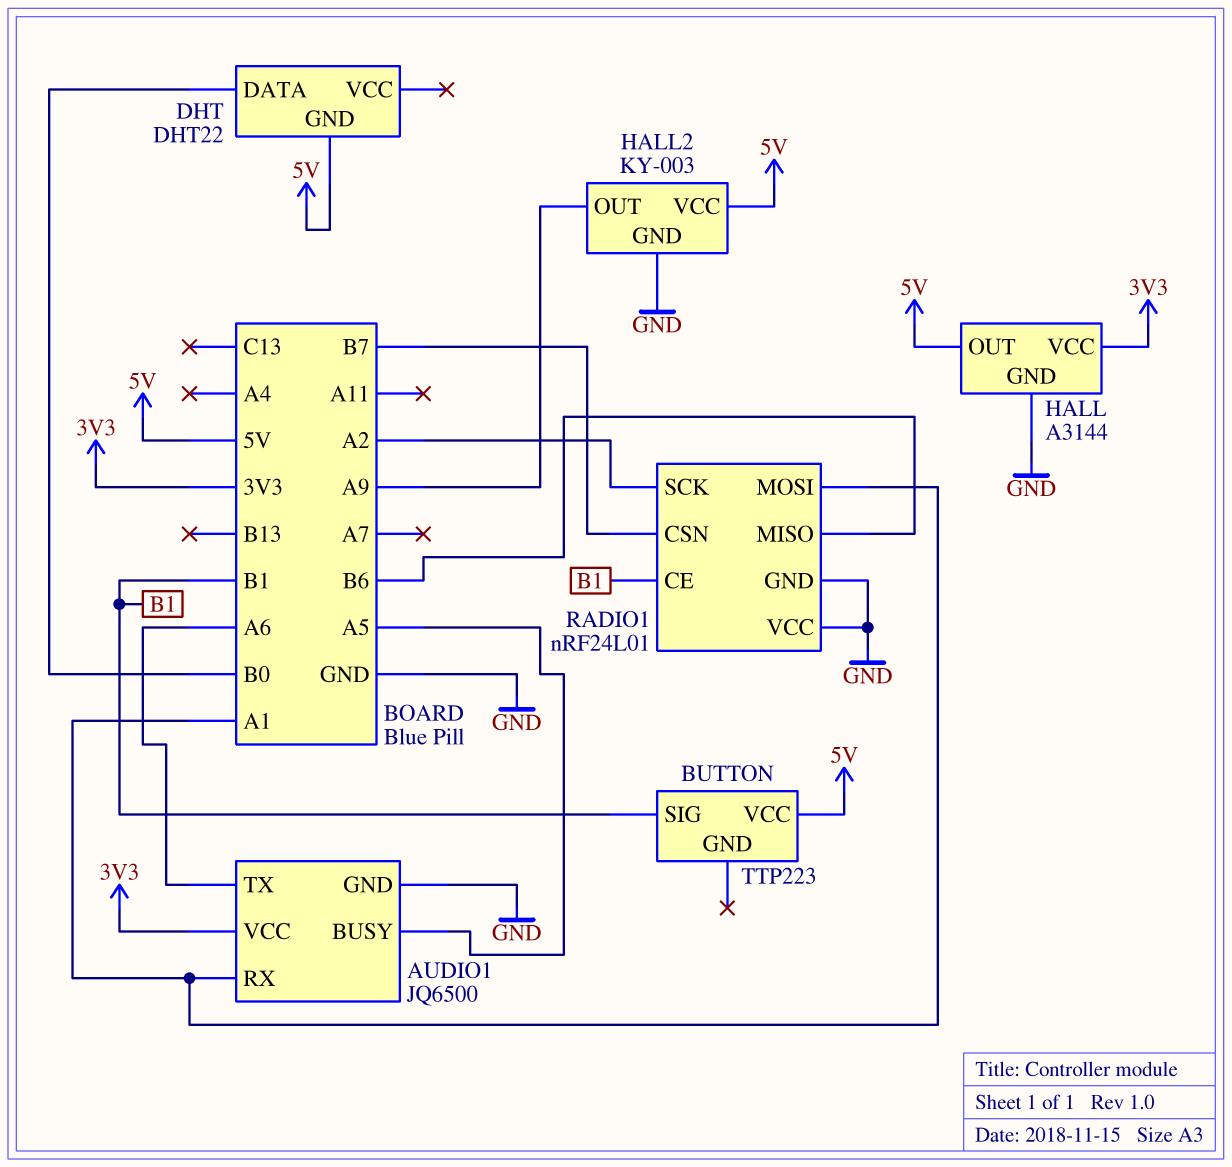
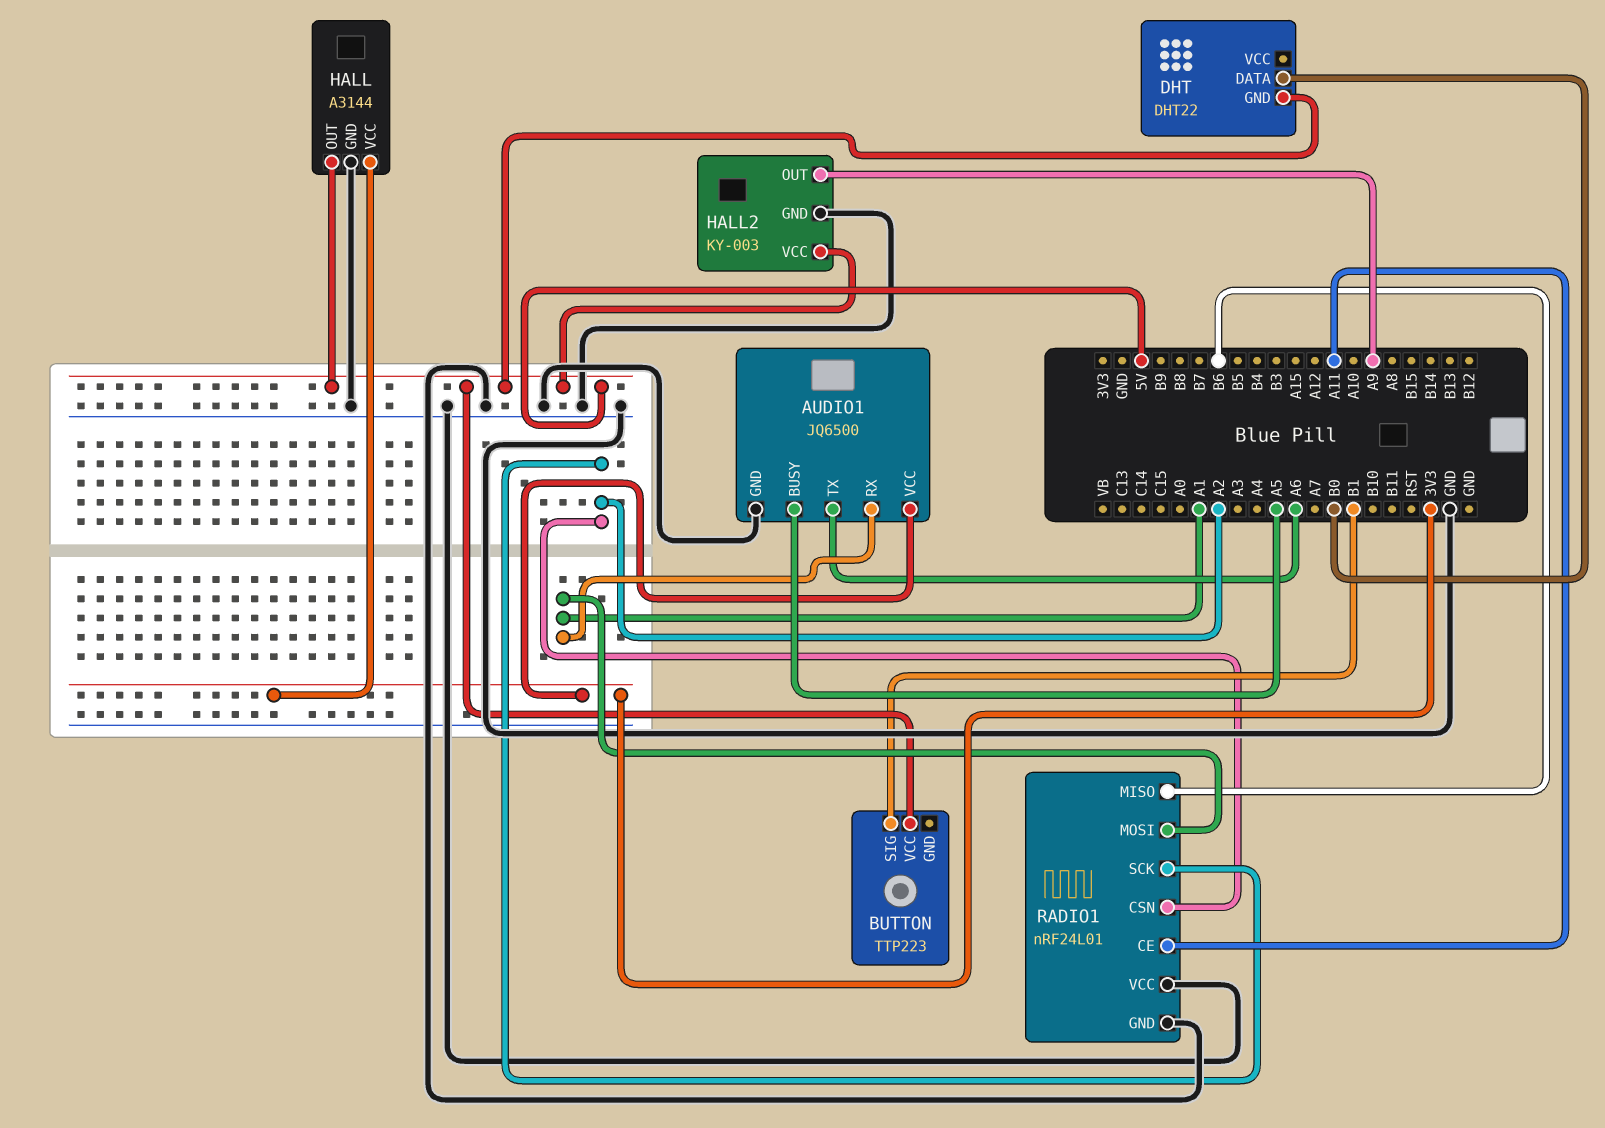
RADIO1 pin CE: B1 -> A11
RADIO1 pin CSN: B7 -> A2

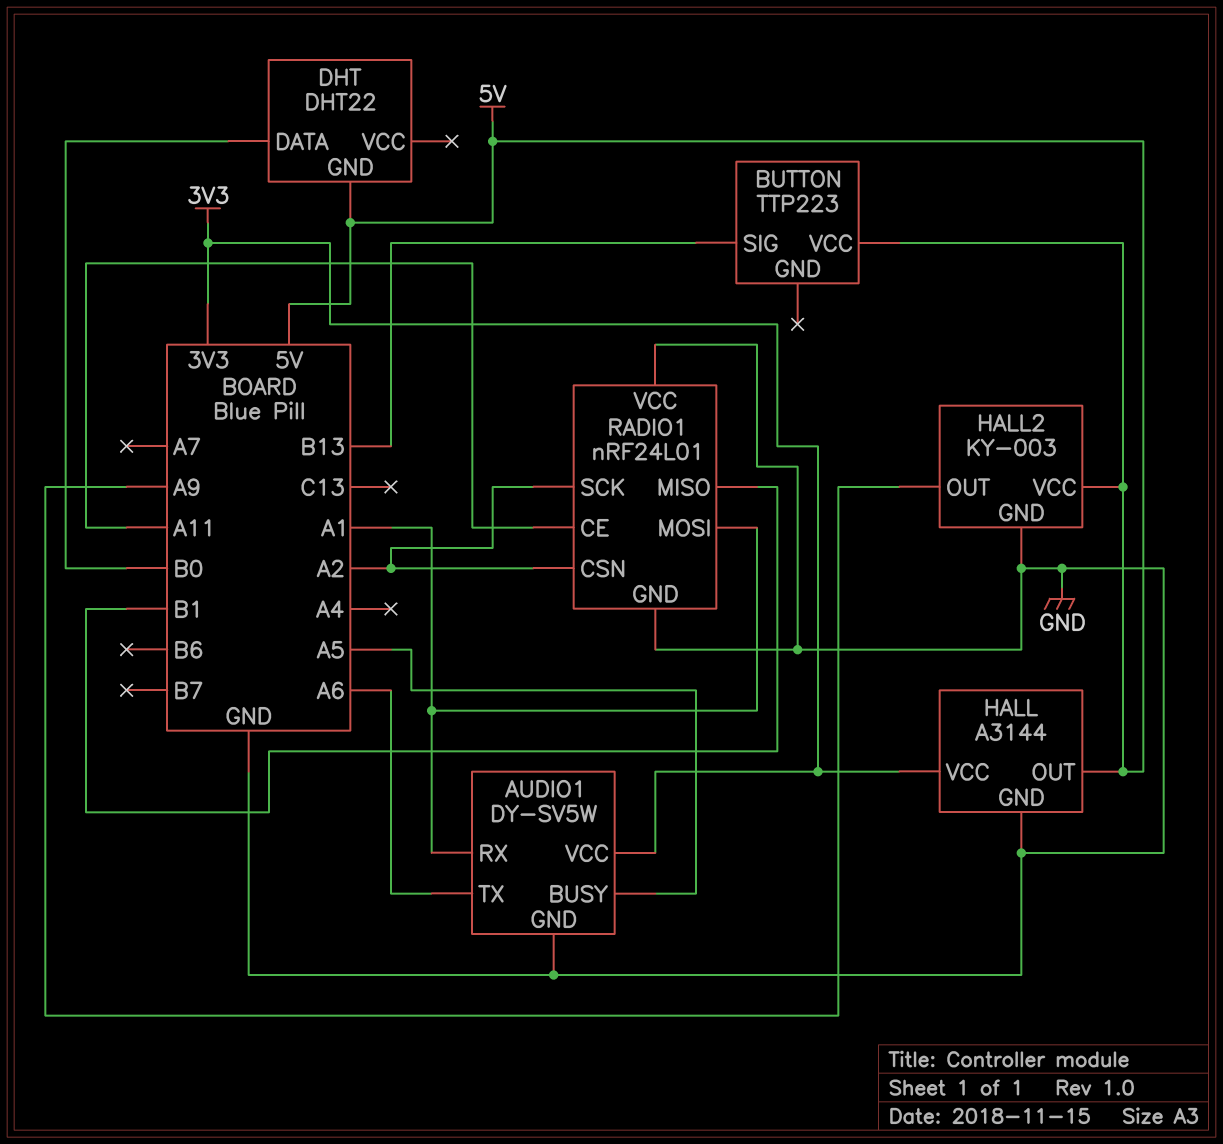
AUDIO1: JQ6500 -> DY-SV5W
BUTTON pin SIG: B1 -> B13
RADIO1 pin MISO: B6 -> B1

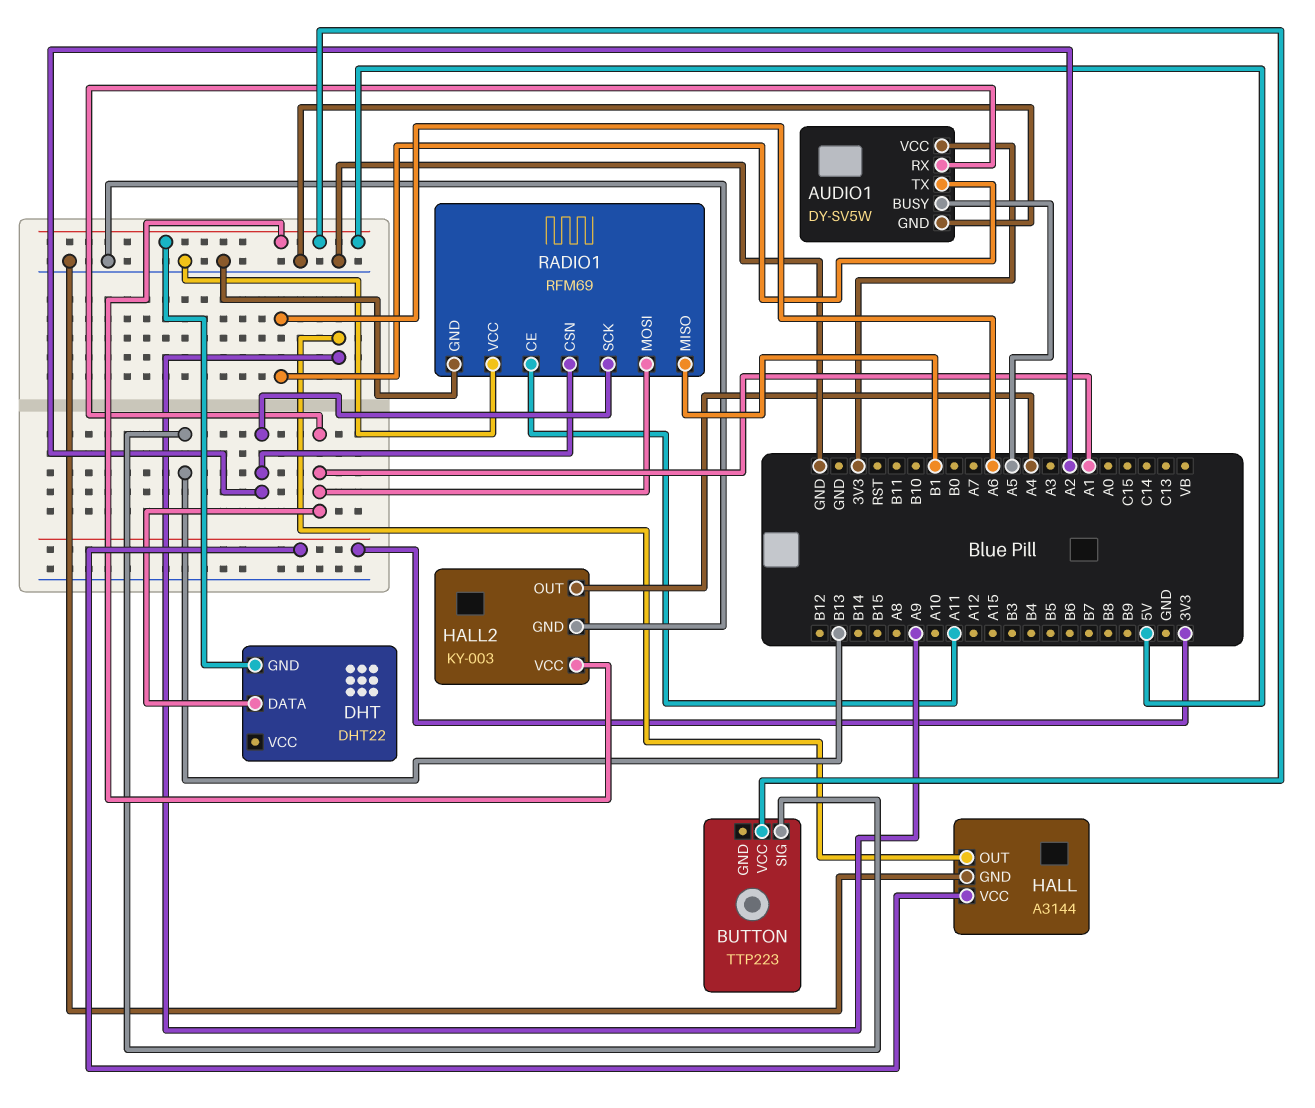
DHT pin DATA: B0 -> A1
HALL pin OUT: 5V -> A9
HALL2 pin OUT: A9 -> A4
RADIO1: nRF24L01 -> RFM69

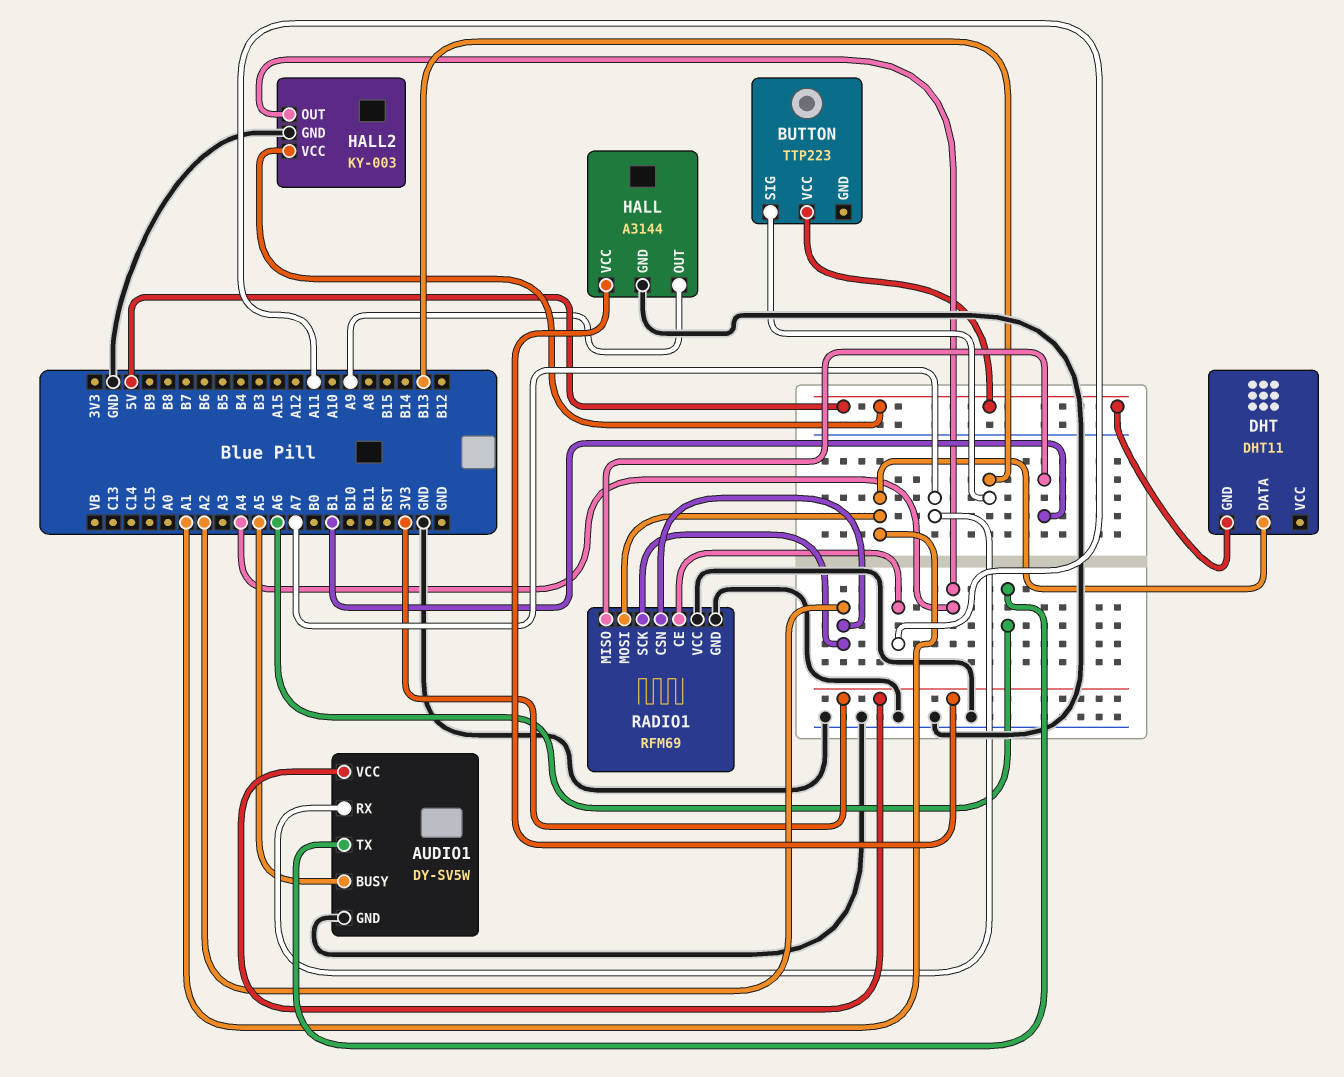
AUDIO1 pin RX: A1 -> A7
DHT: DHT22 -> DHT11

